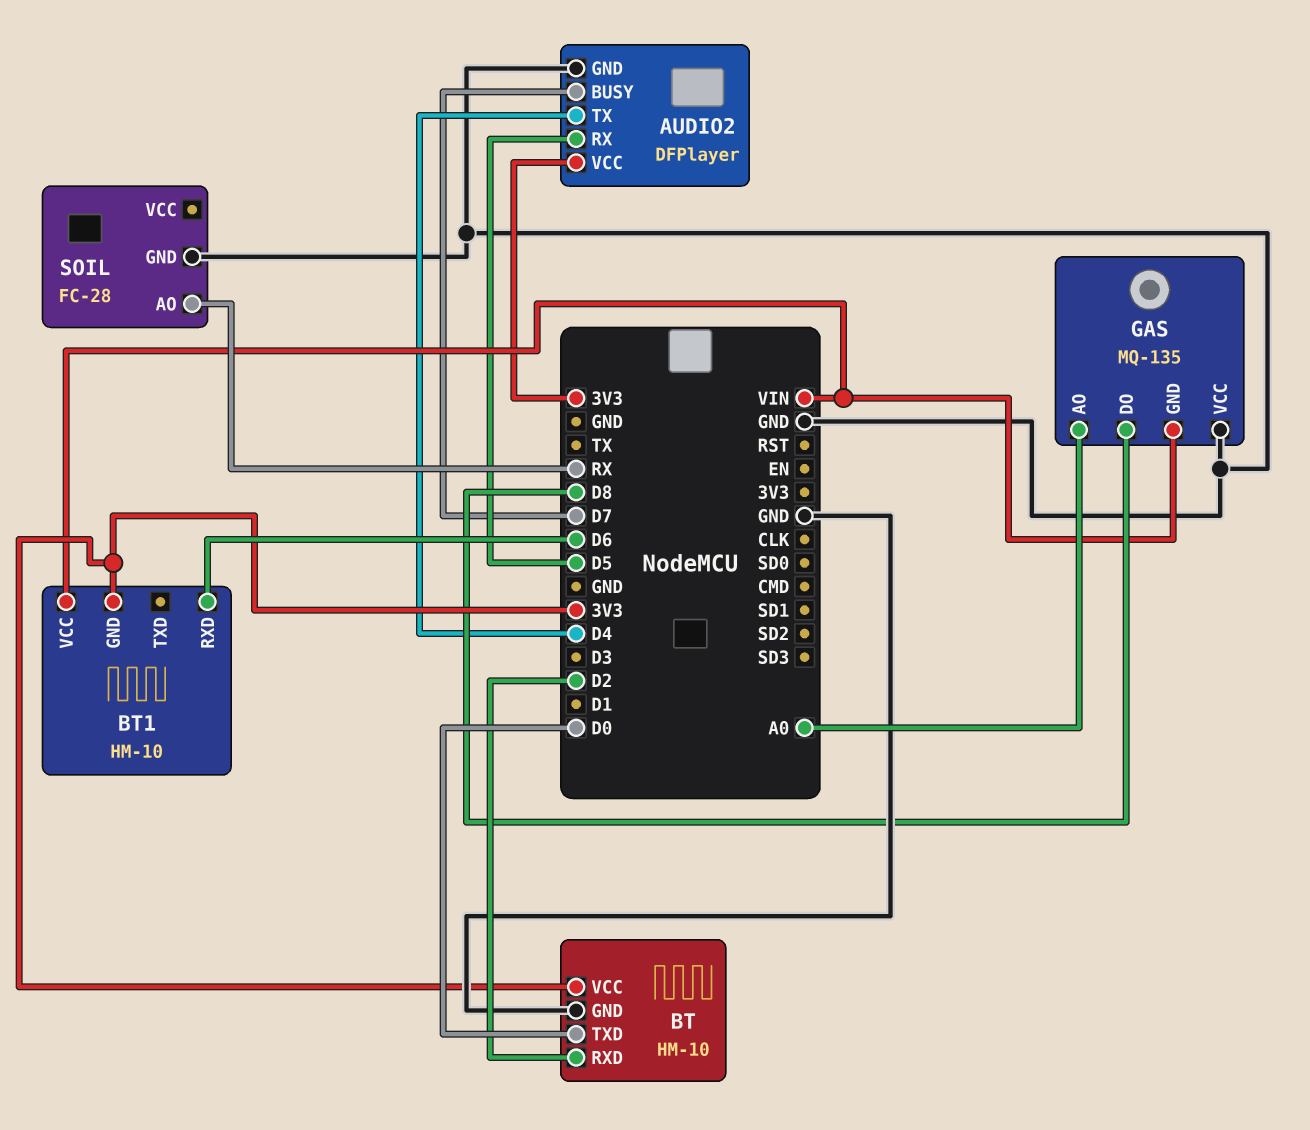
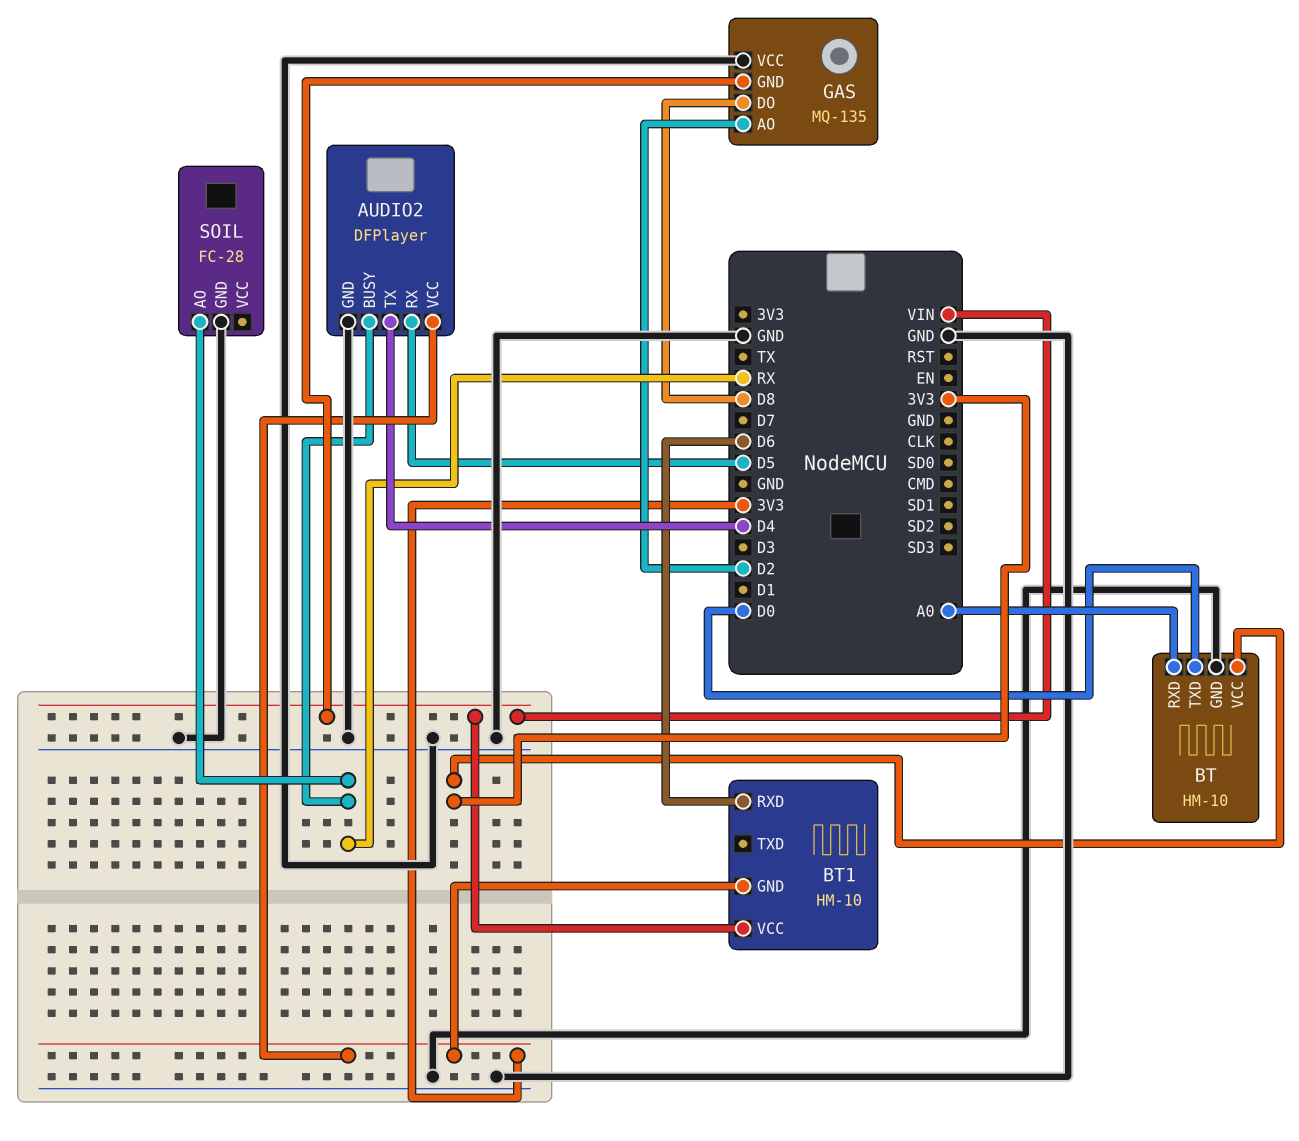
AUDIO2 pin BUSY: D7 -> RX
BT pin RXD: D2 -> A0
GAS pin AO: A0 -> D2

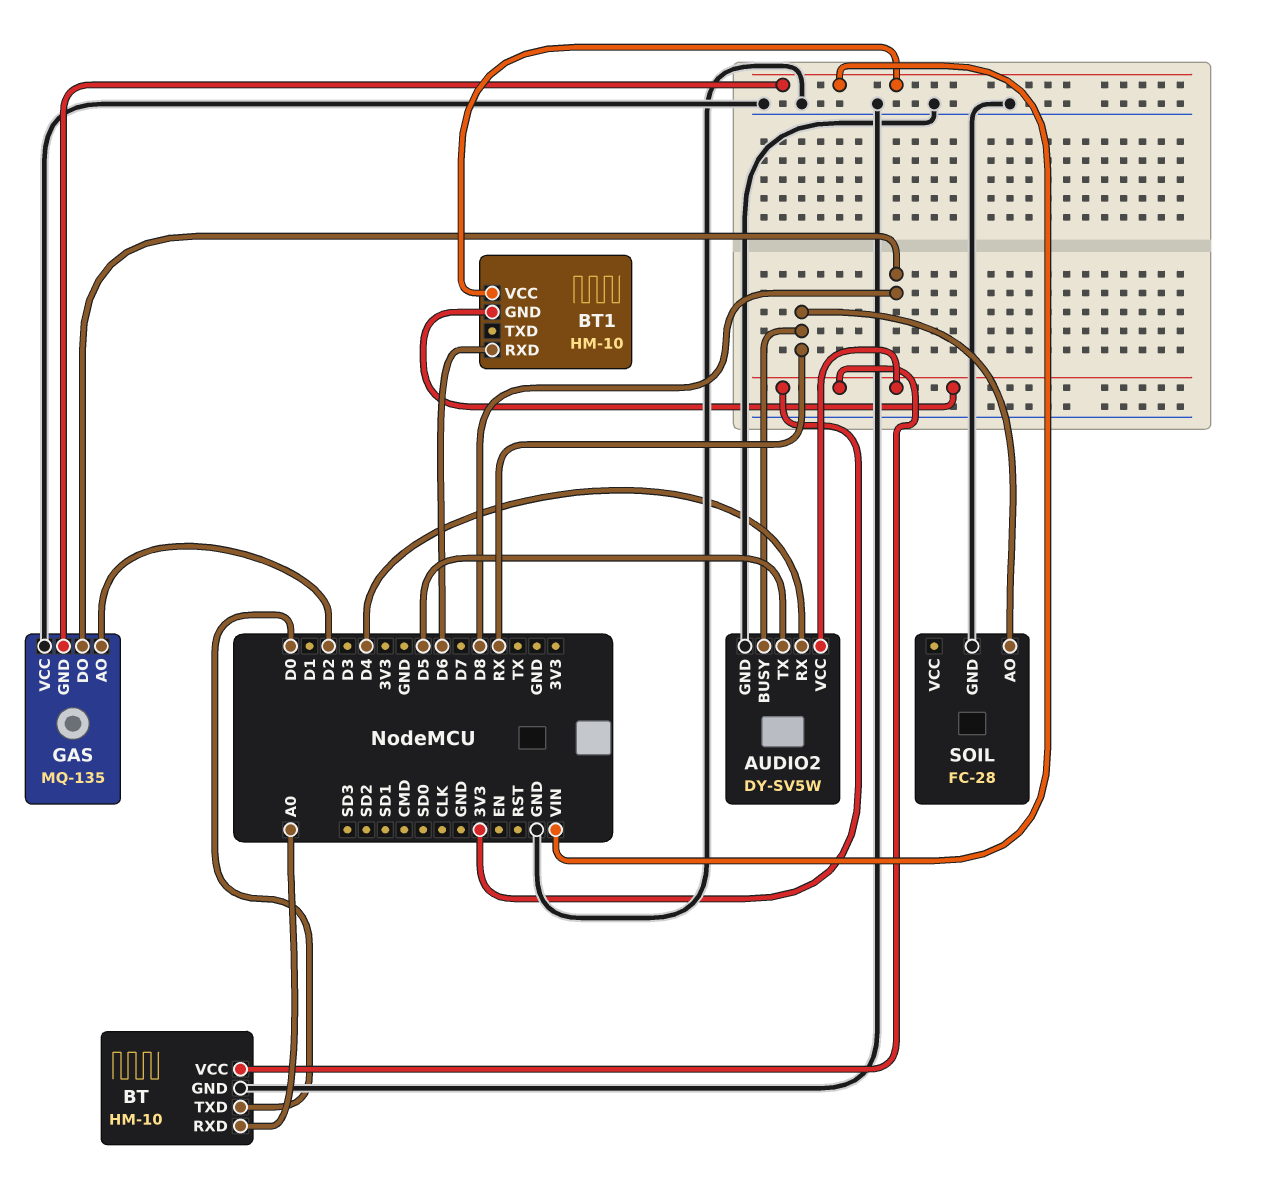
AUDIO2: DFPlayer -> DY-SV5W
AUDIO2 pin RX: D5 -> D4
AUDIO2 pin TX: D4 -> D5

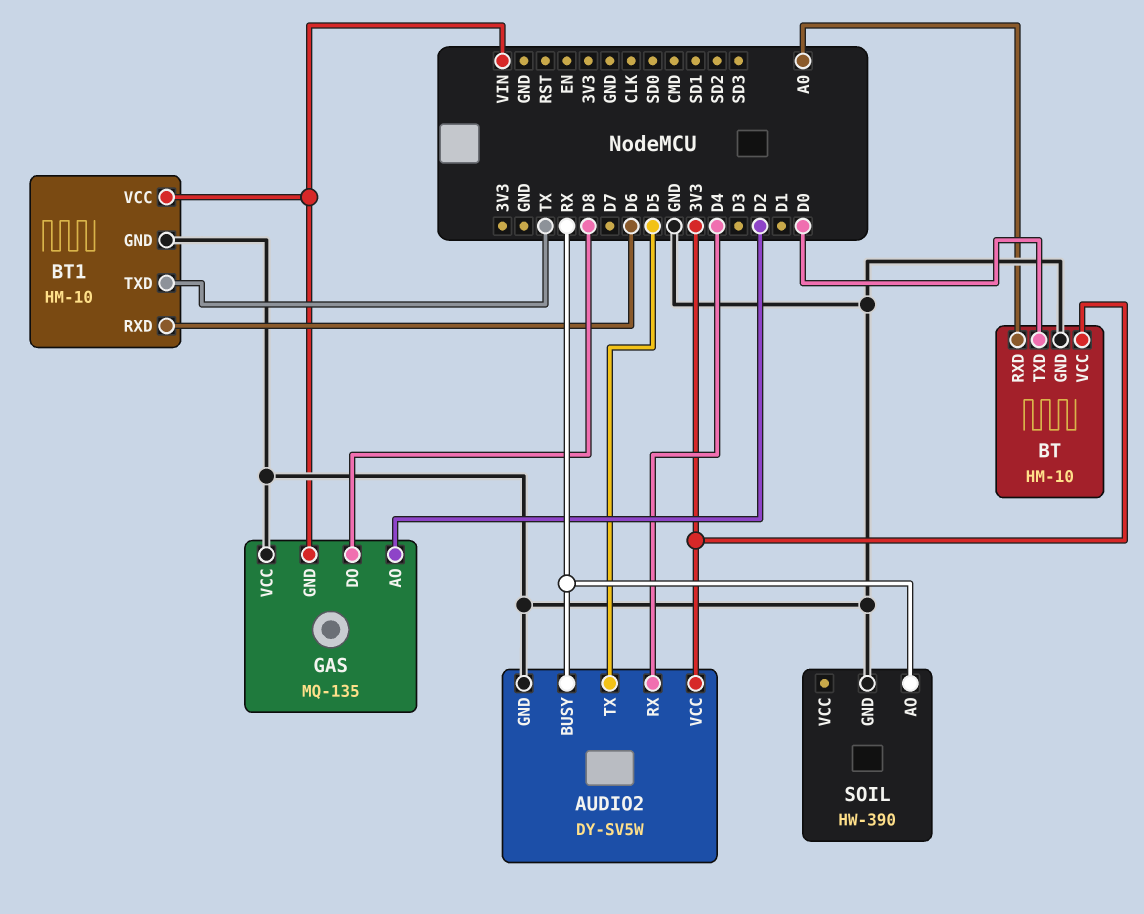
BT1 pin GND: 3V3 -> GND
BT1 pin TXD: none -> TX
SOIL: FC-28 -> HW-390

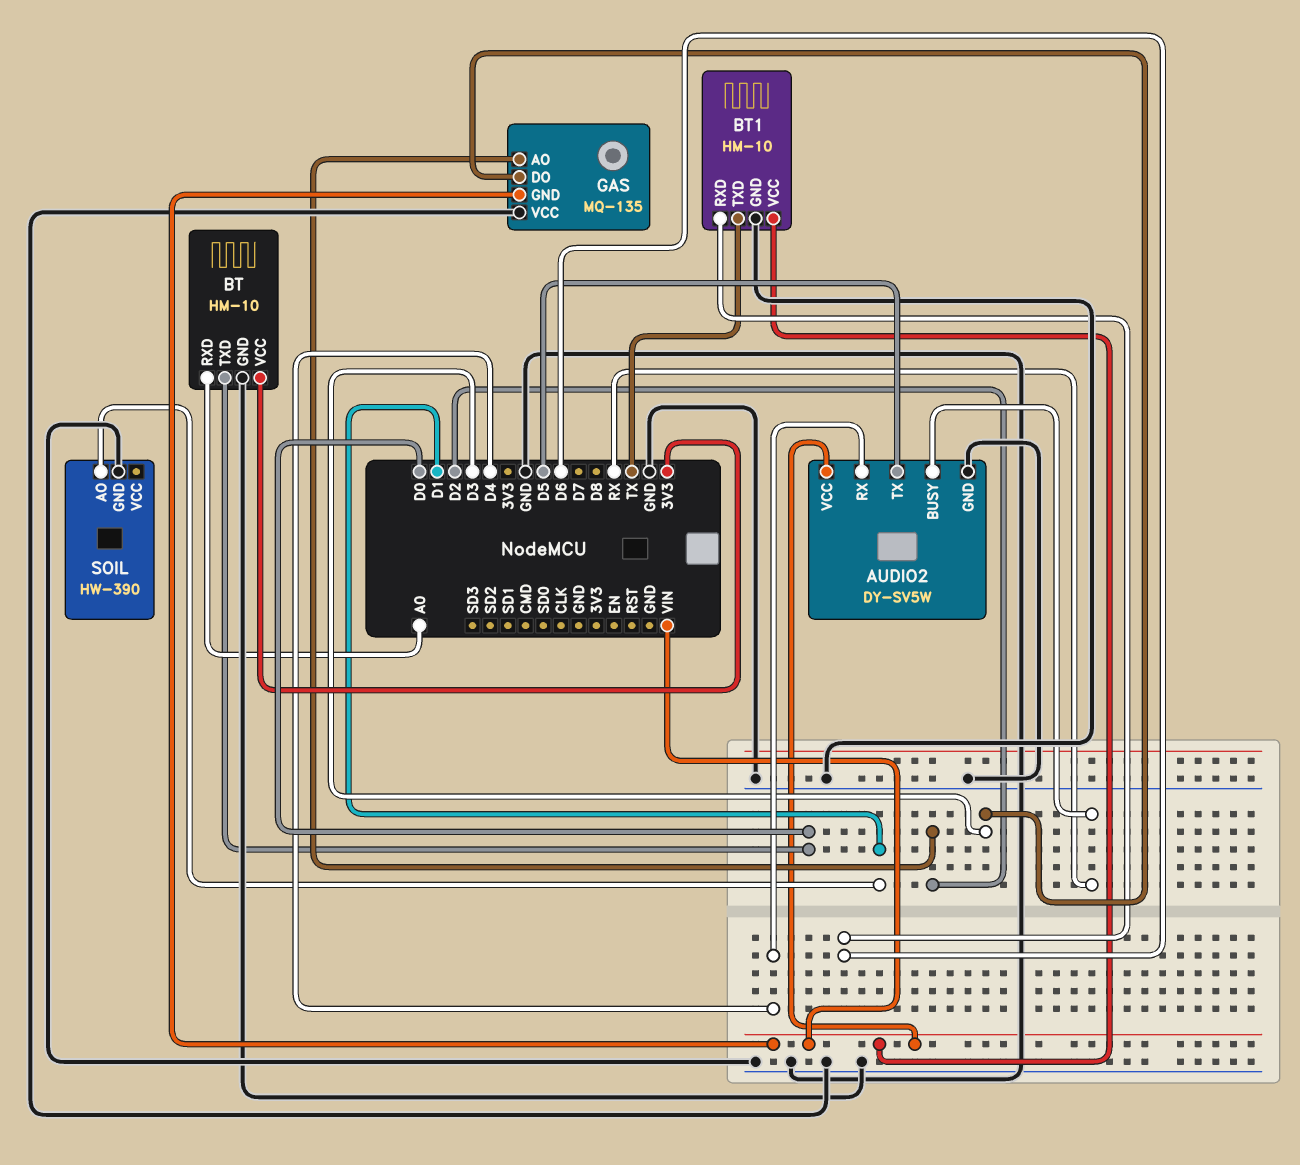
AUDIO2 pin VCC: 3V3 -> VIN
GAS pin DO: D8 -> D3
SOIL pin AO: RX -> D1

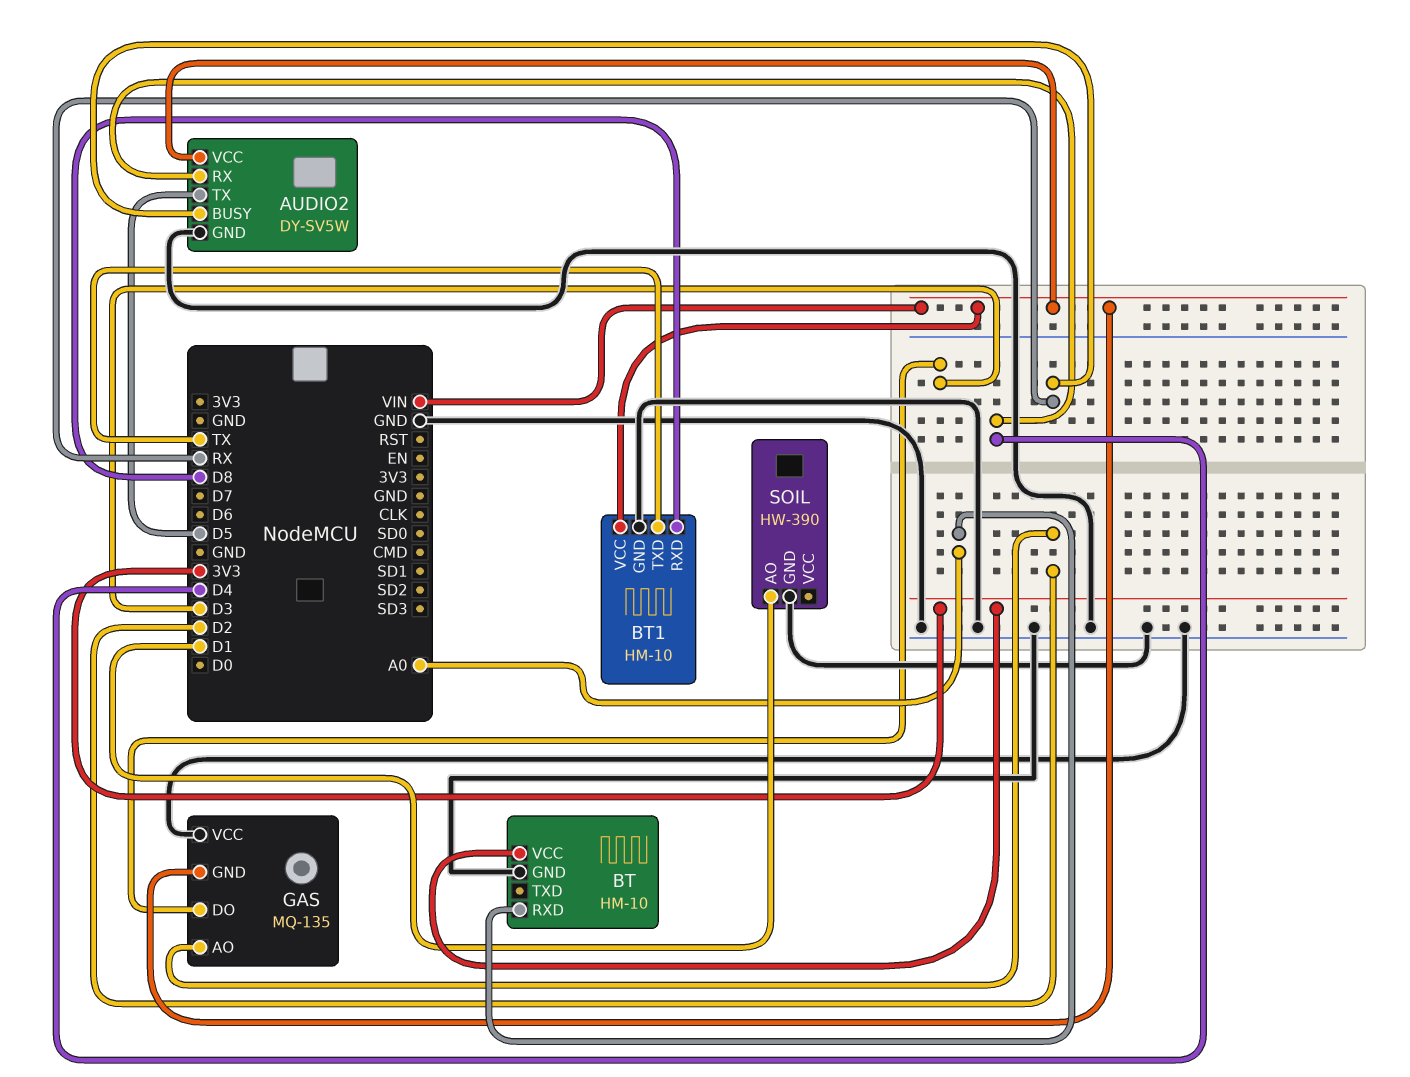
BT pin TXD: D0 -> none
BT1 pin RXD: D6 -> D8

